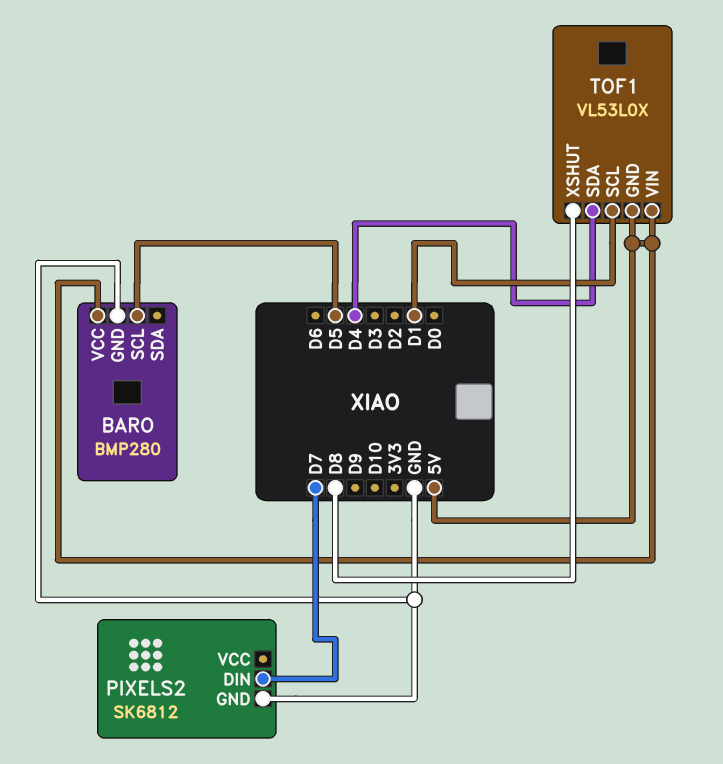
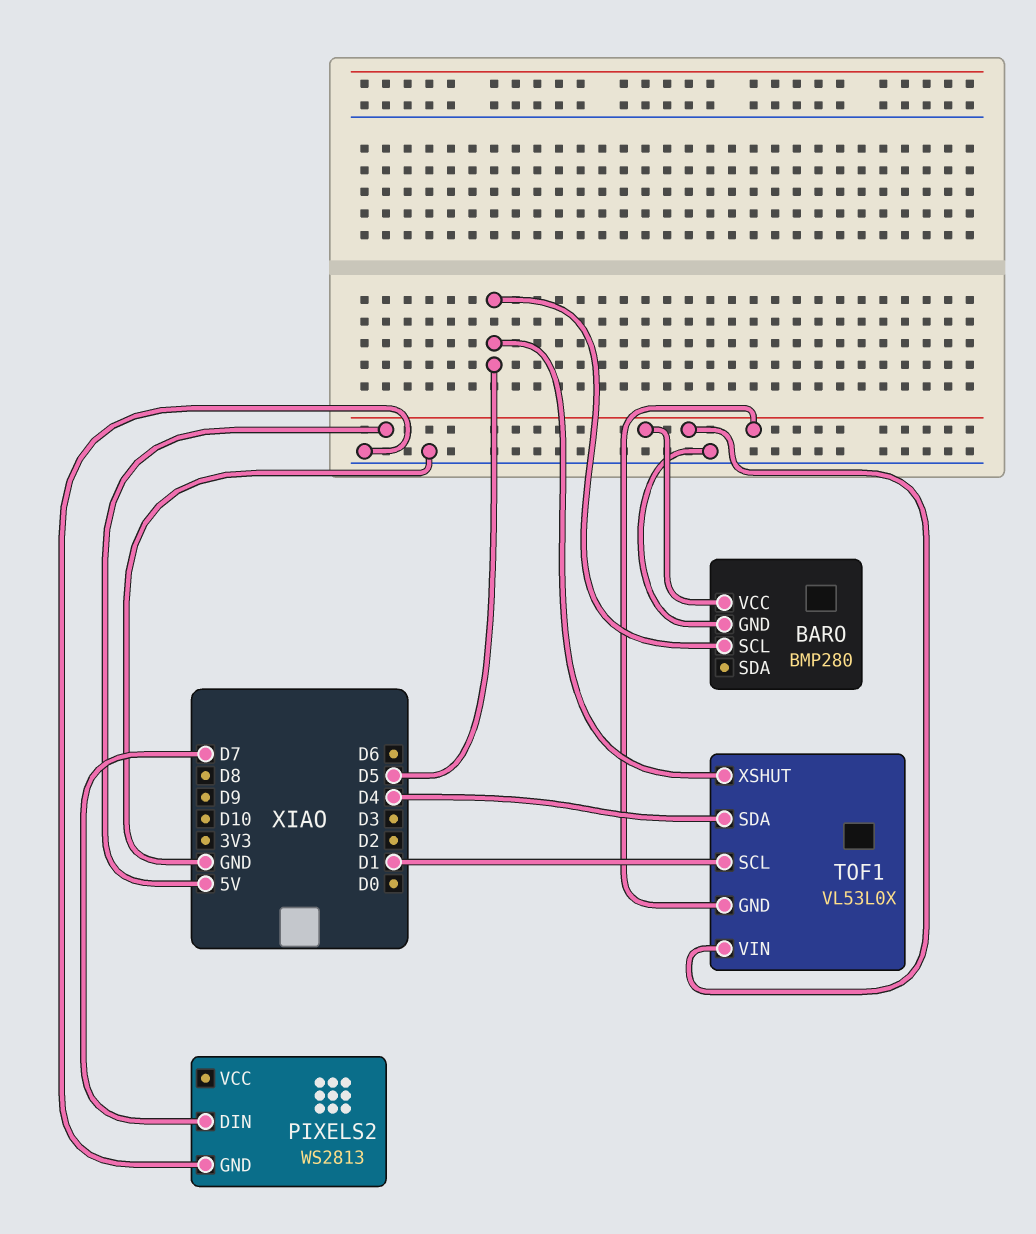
PIXELS2: SK6812 -> WS2813
TOF1 pin XSHUT: D8 -> D5

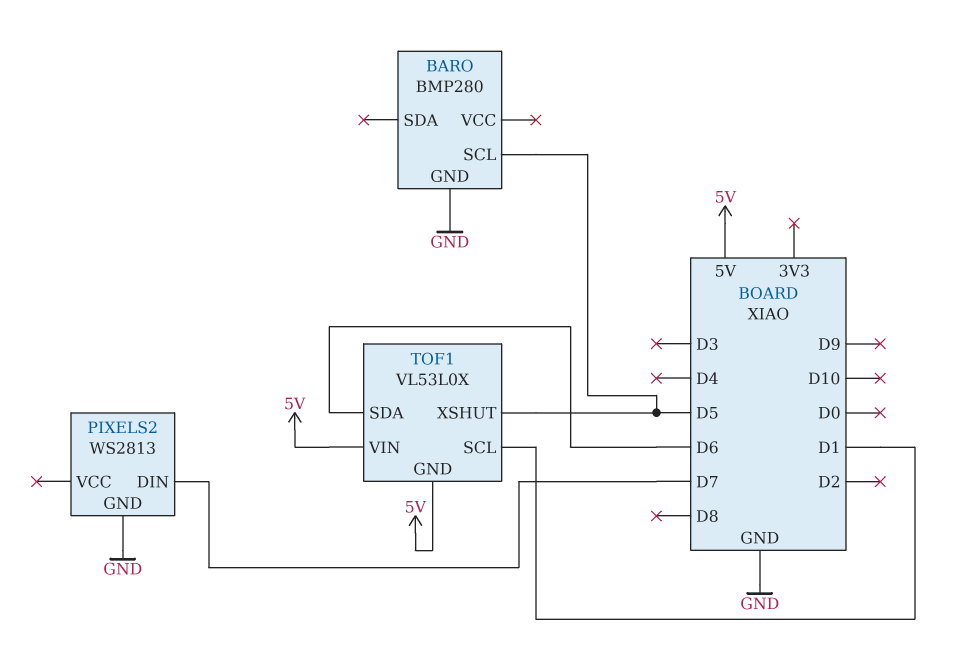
BARO pin VCC: 5V -> none
TOF1 pin SDA: D4 -> D6

